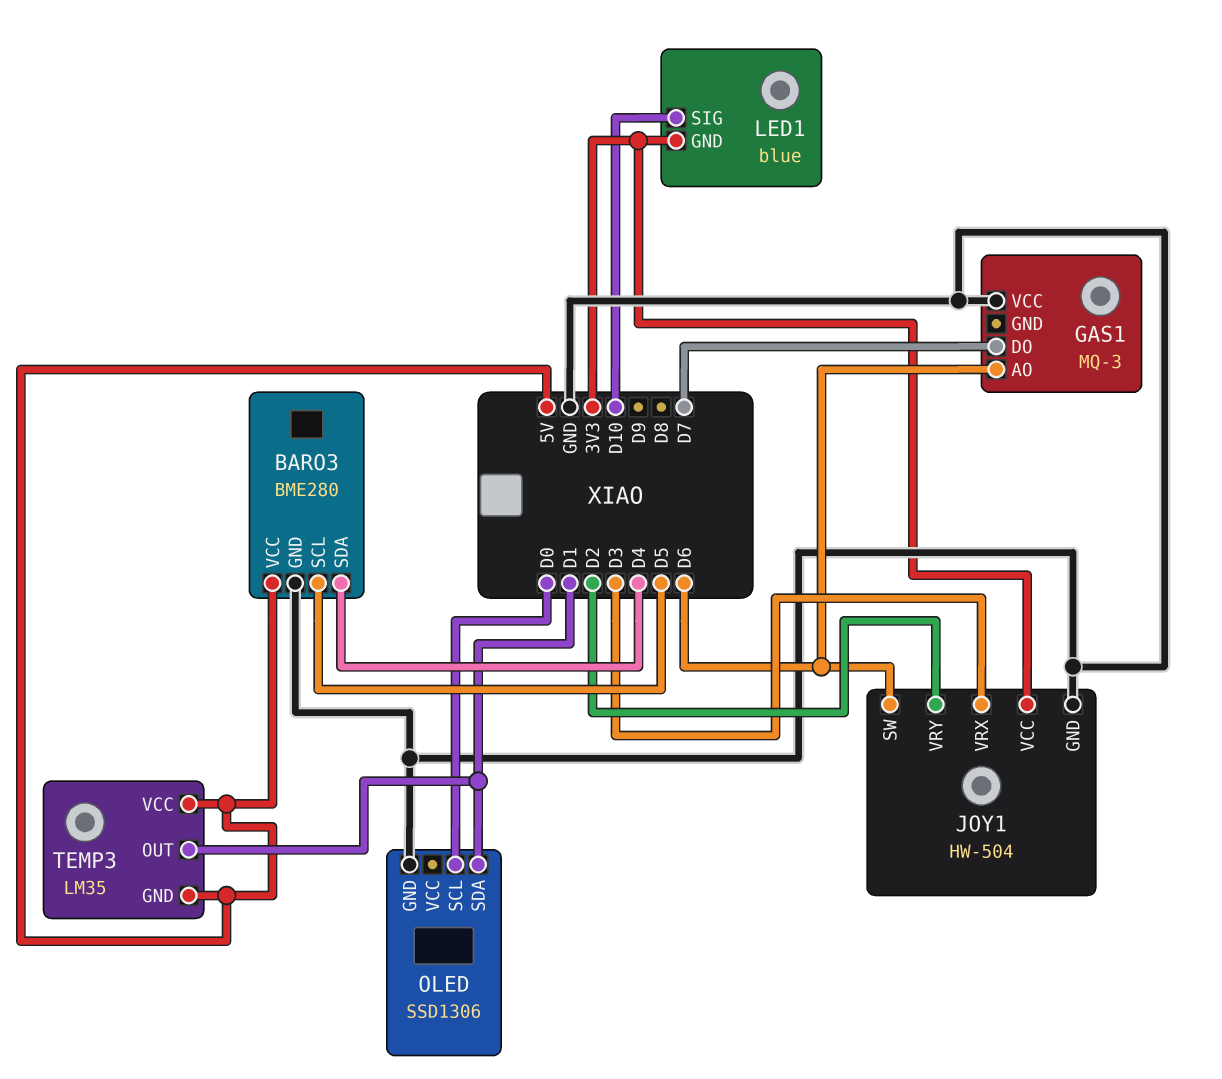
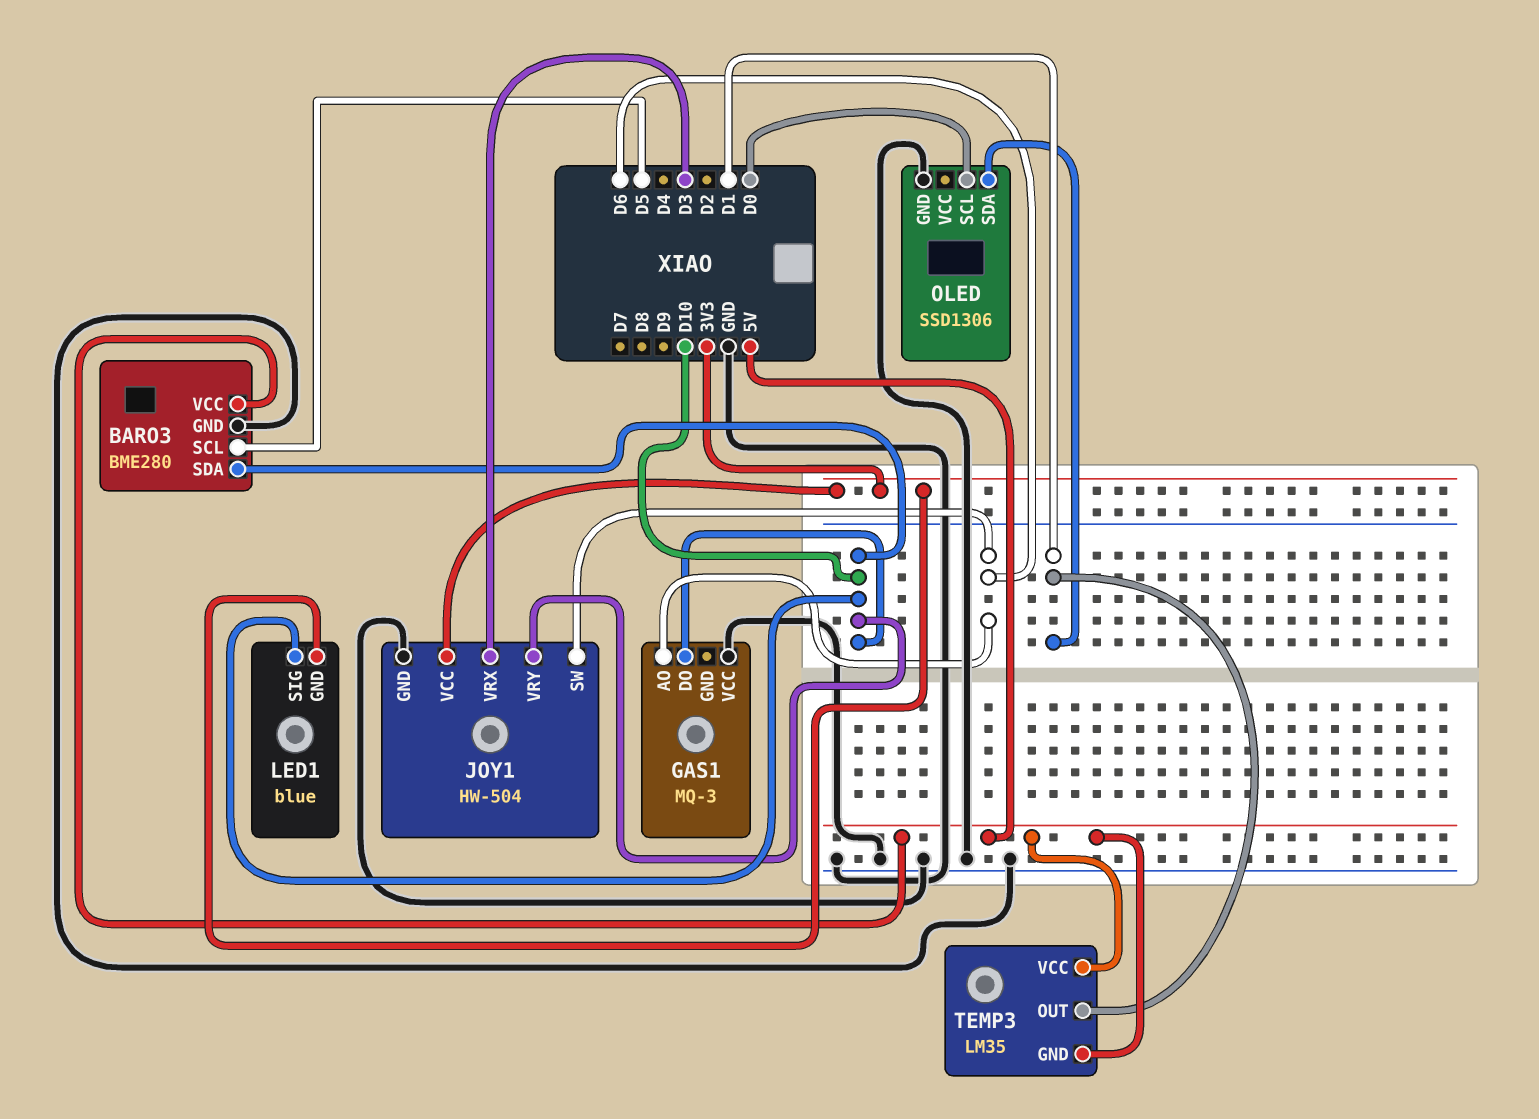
BARO3 pin SDA: D4 -> D10
GAS1 pin DO: D7 -> D10
JOY1 pin VRY: D2 -> D10

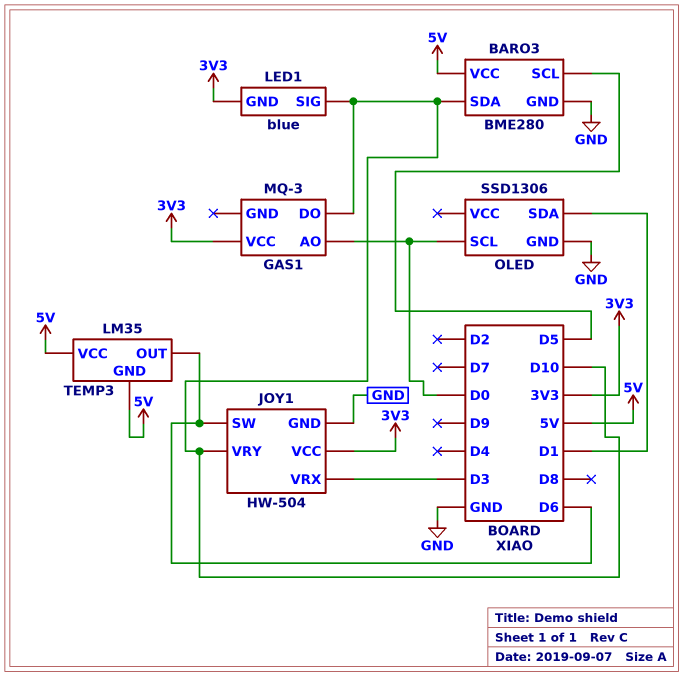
GAS1 pin AO: D6 -> D0
GAS1 pin VCC: GND -> 3V3
TEMP3 pin OUT: D1 -> D6

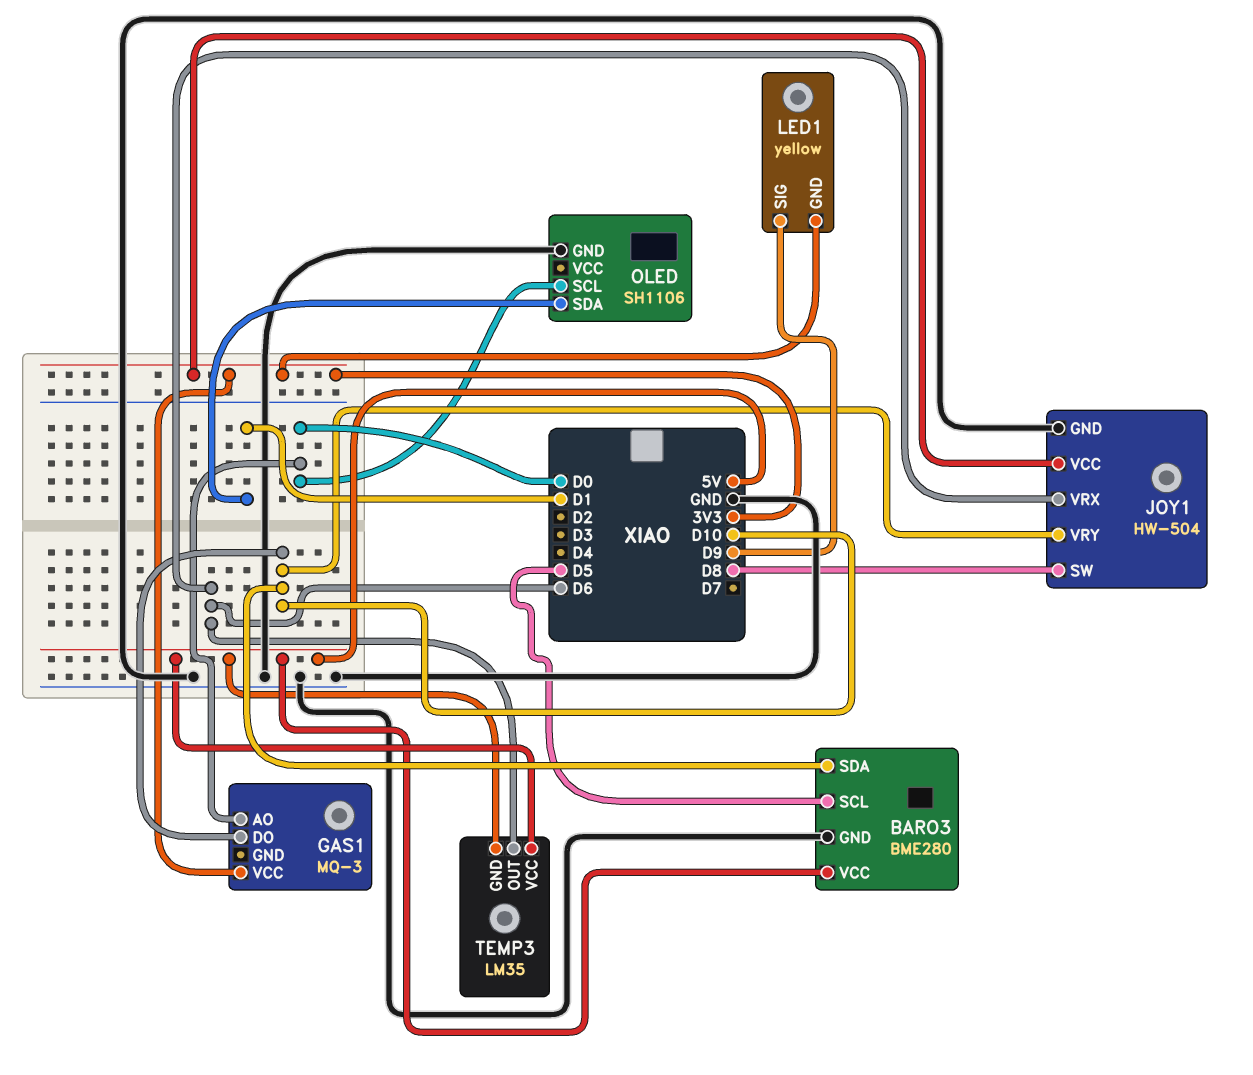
JOY1 pin SW: D6 -> D8
JOY1 pin VRX: D3 -> D6
LED1: blue -> yellow
LED1 pin SIG: D10 -> D9
OLED: SSD1306 -> SH1106

